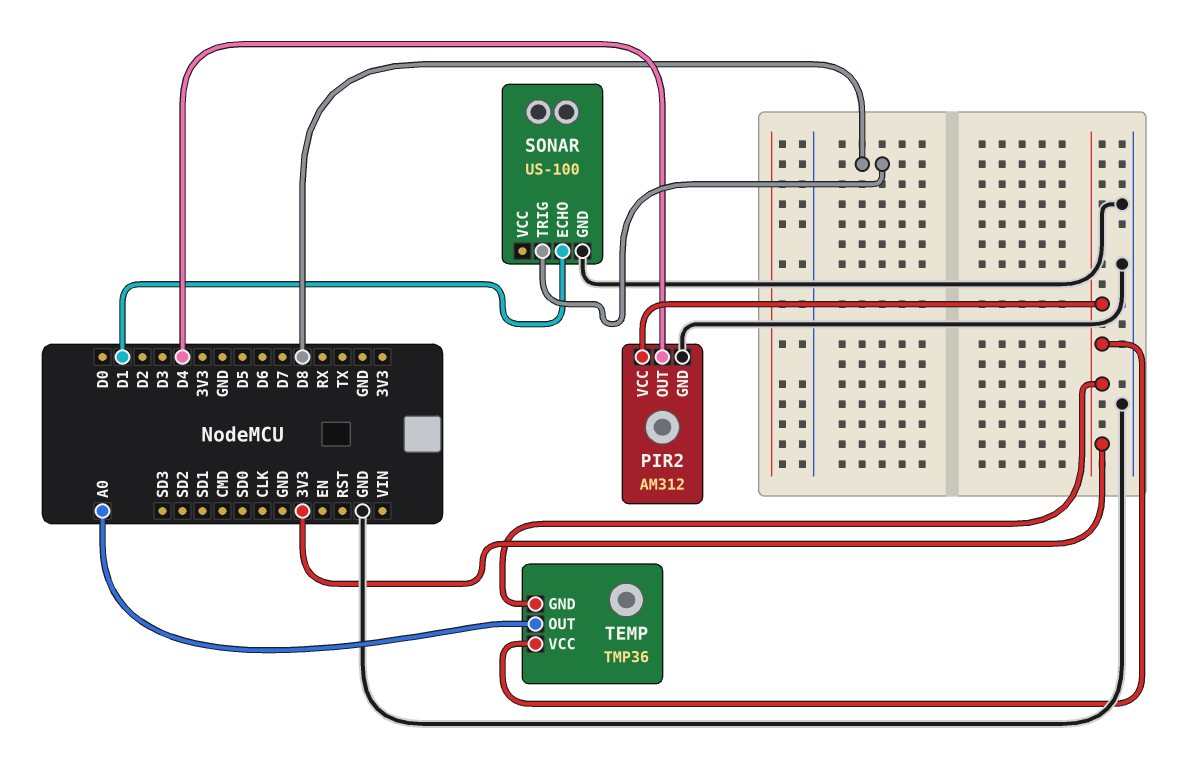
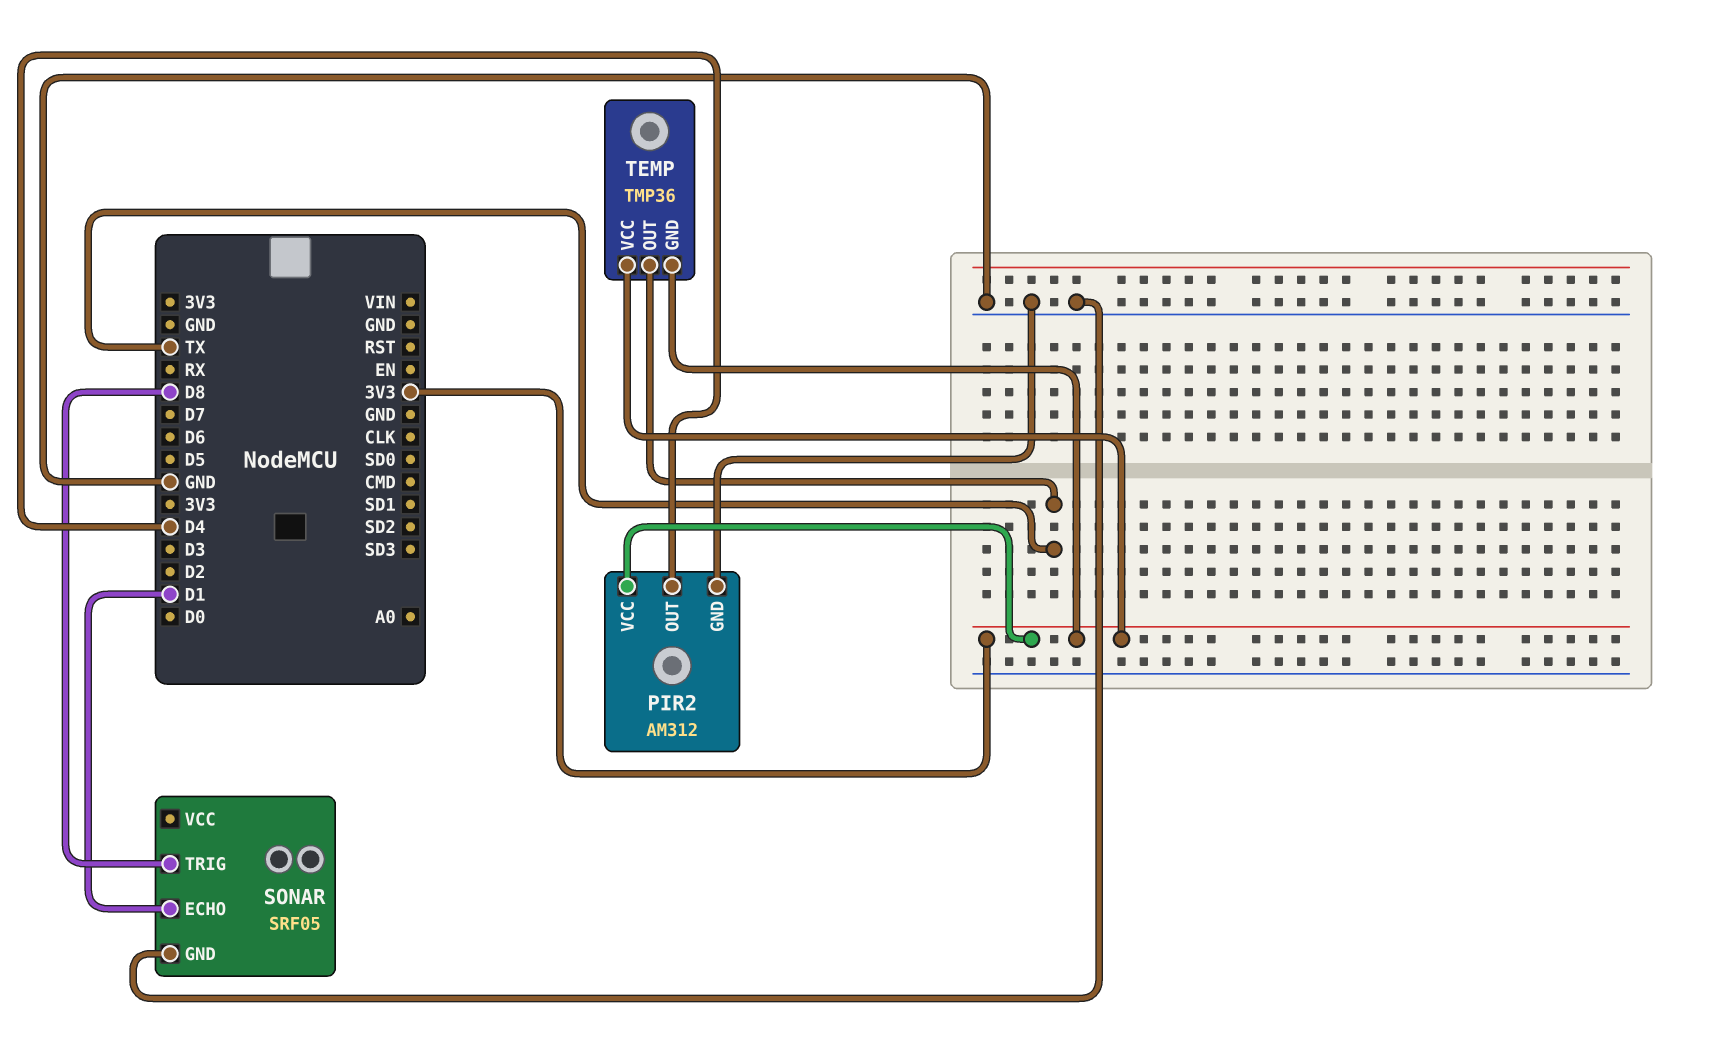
SONAR: US-100 -> SRF05
TEMP pin OUT: A0 -> TX

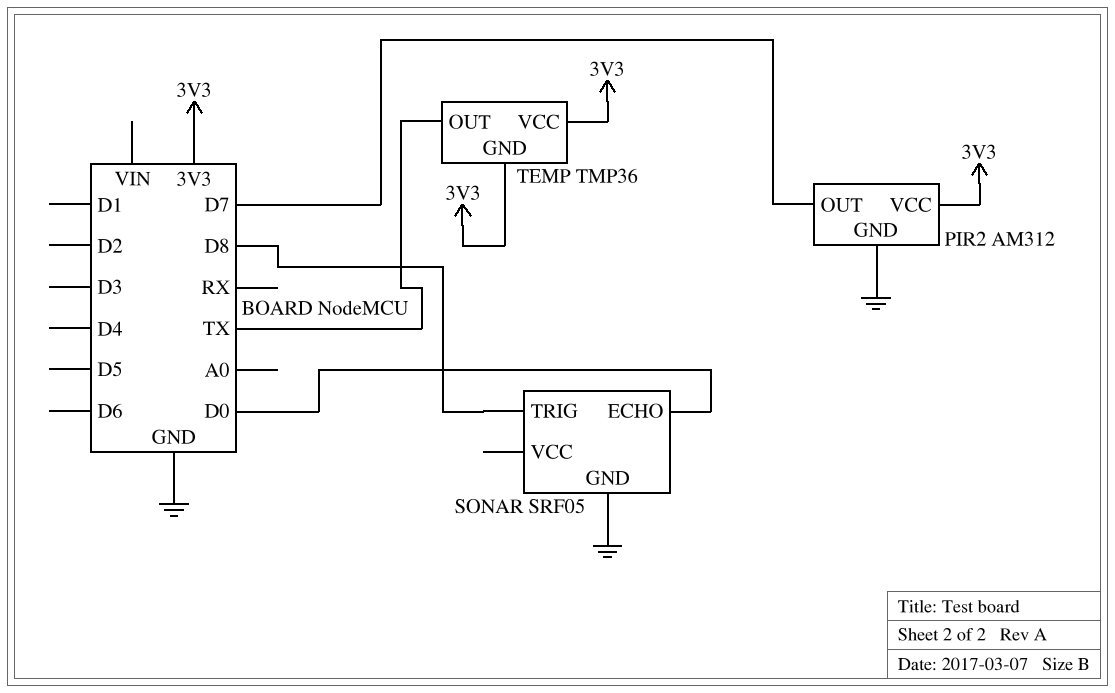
PIR2 pin OUT: D4 -> D7
SONAR pin ECHO: D1 -> D0

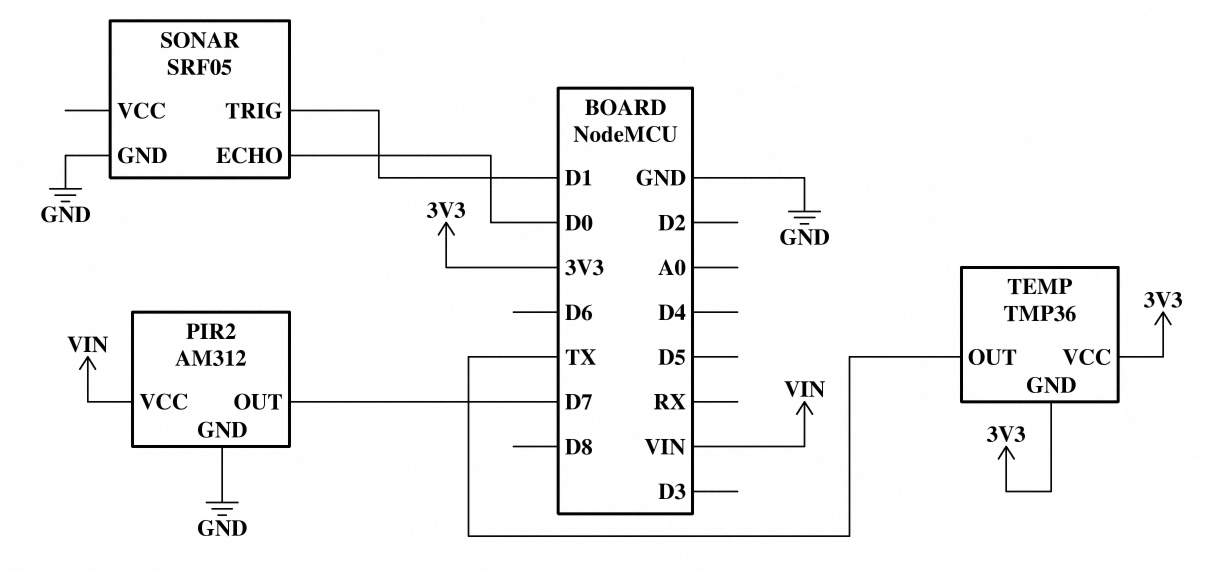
PIR2 pin VCC: 3V3 -> VIN
SONAR pin TRIG: D8 -> D1

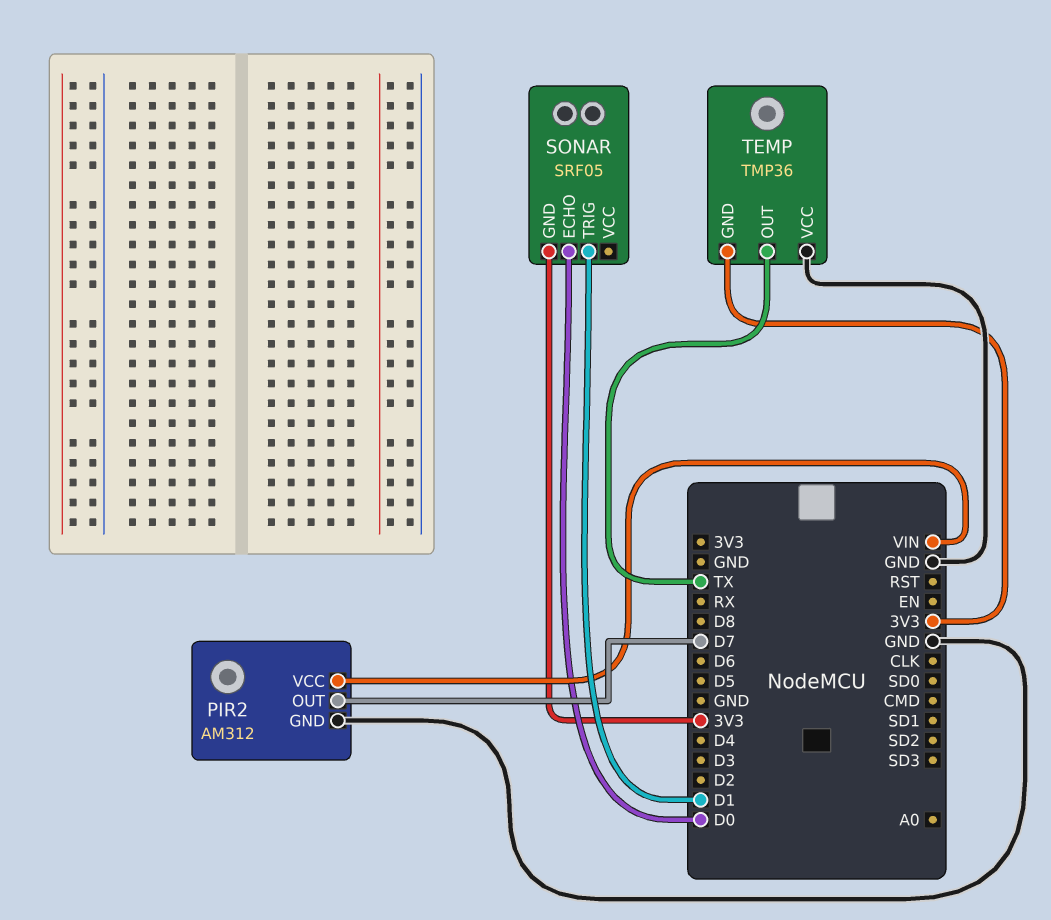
SONAR pin GND: GND -> 3V3
TEMP pin VCC: 3V3 -> GND

